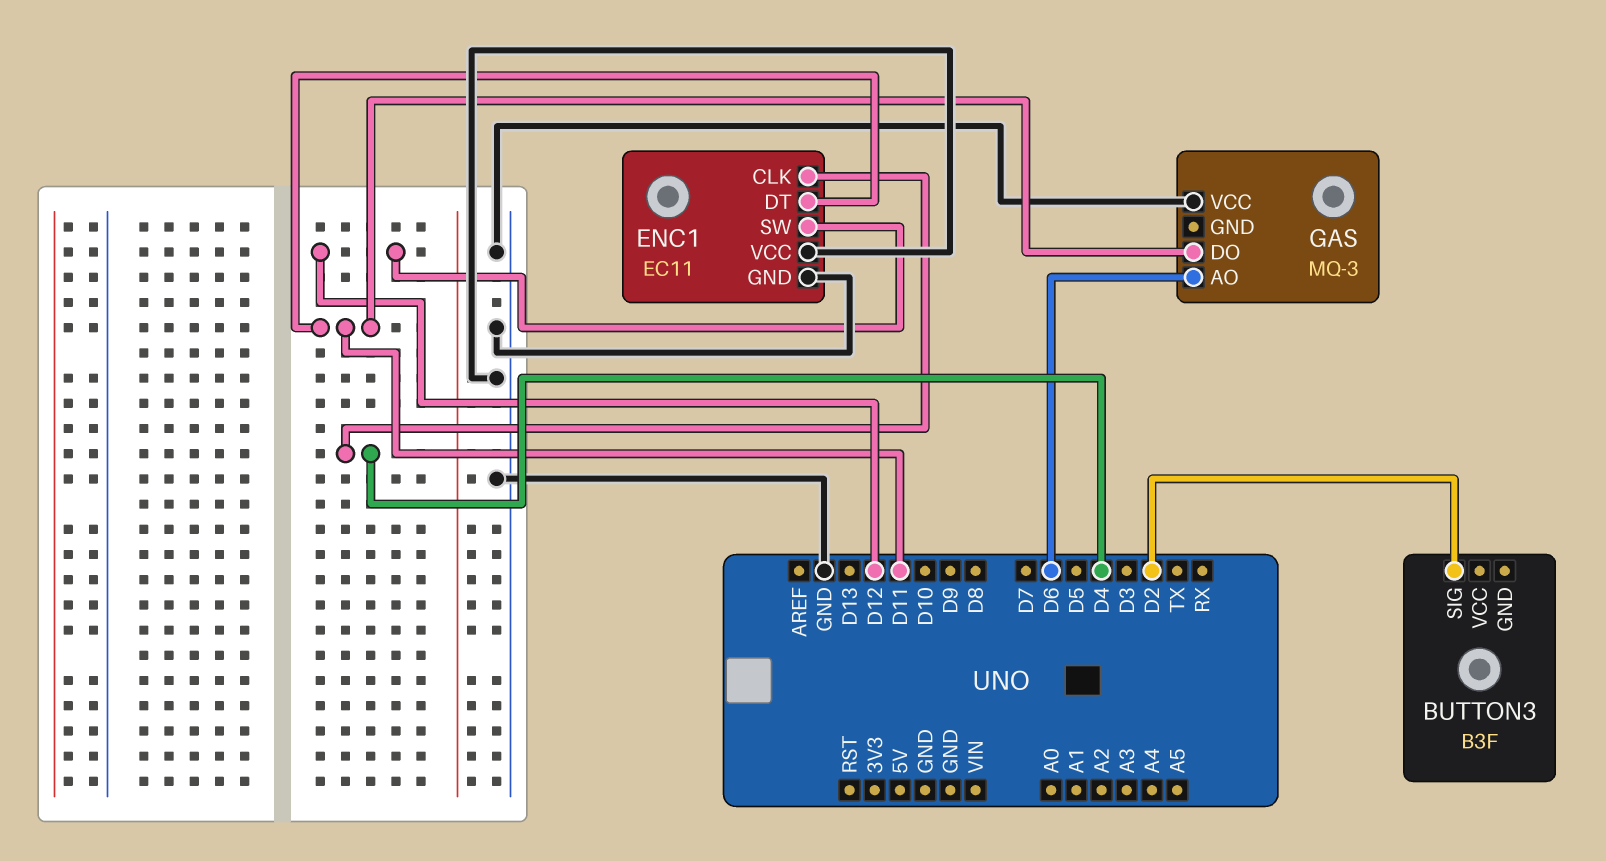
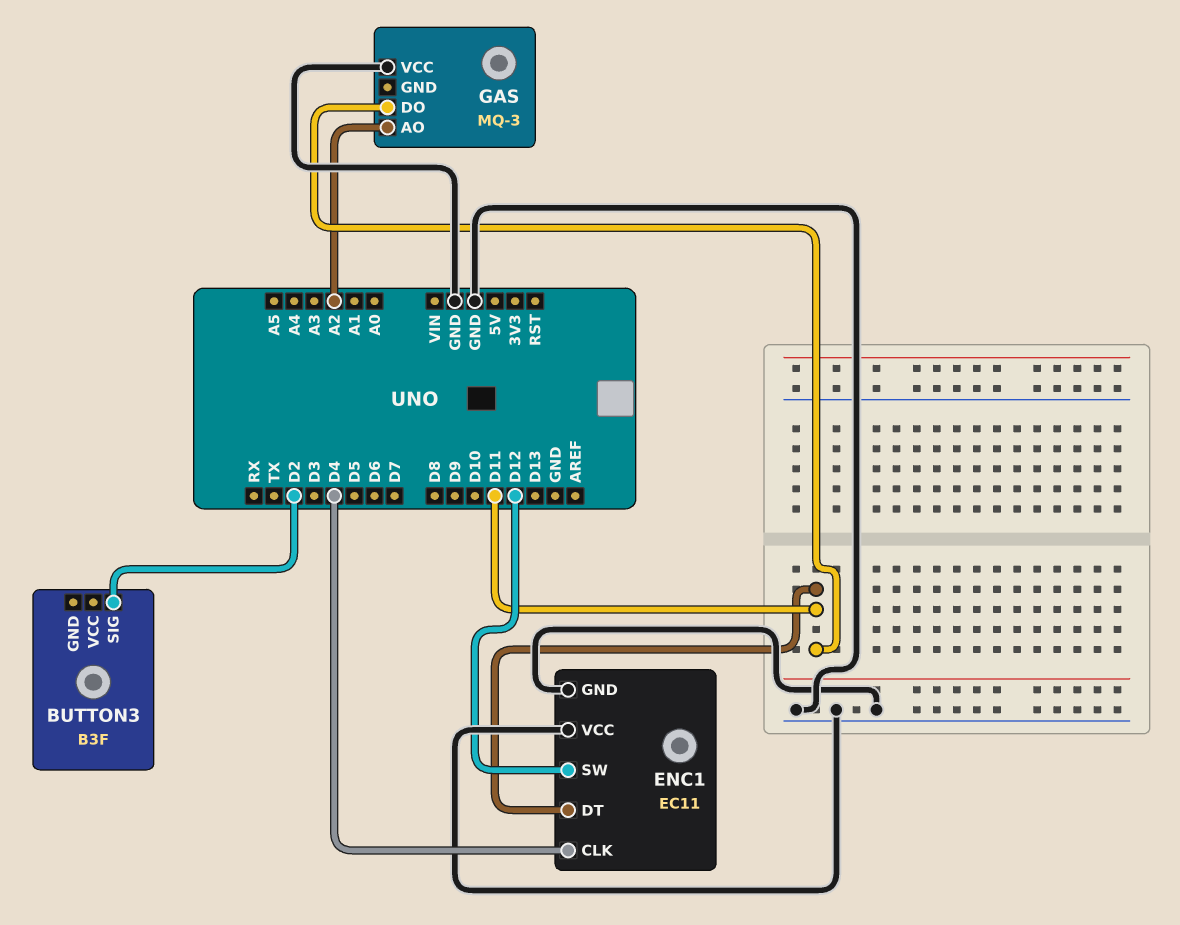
GAS pin AO: D6 -> A2

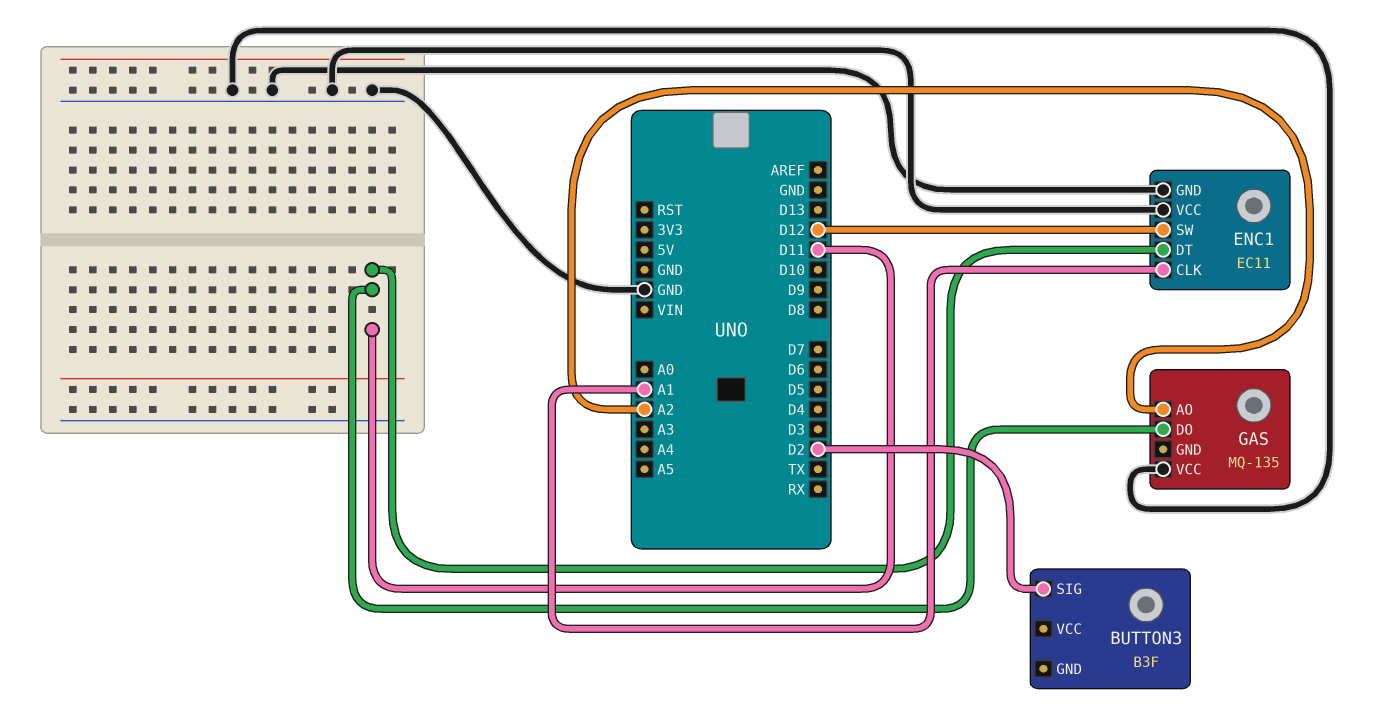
ENC1 pin CLK: D4 -> A1
GAS: MQ-3 -> MQ-135

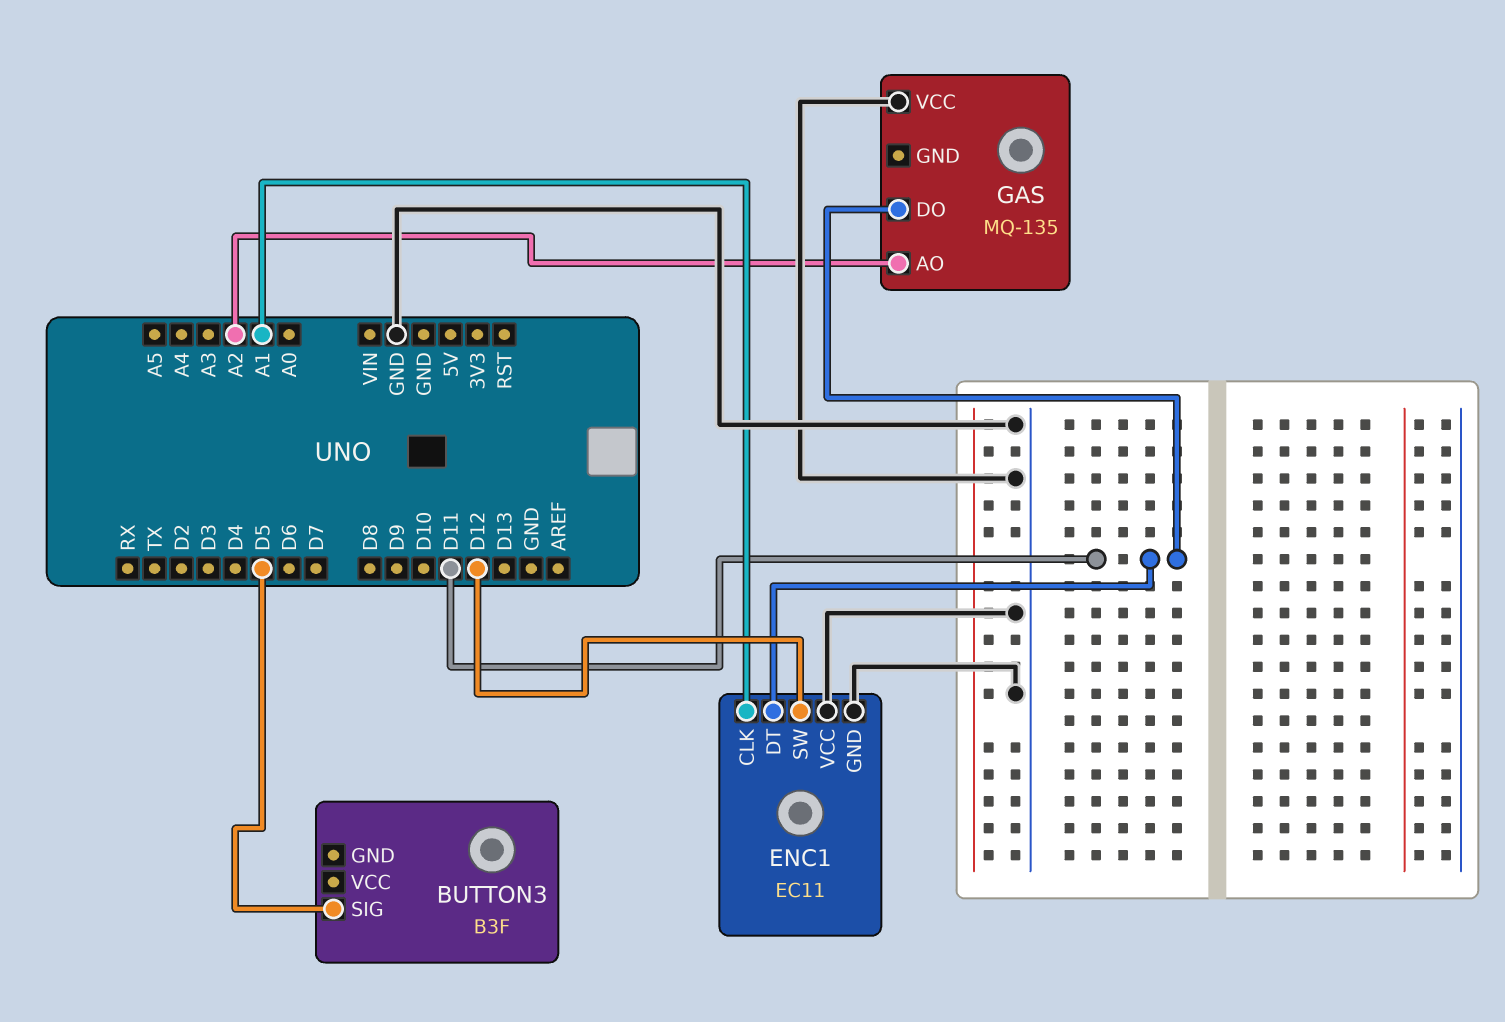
BUTTON3 pin SIG: D2 -> D5

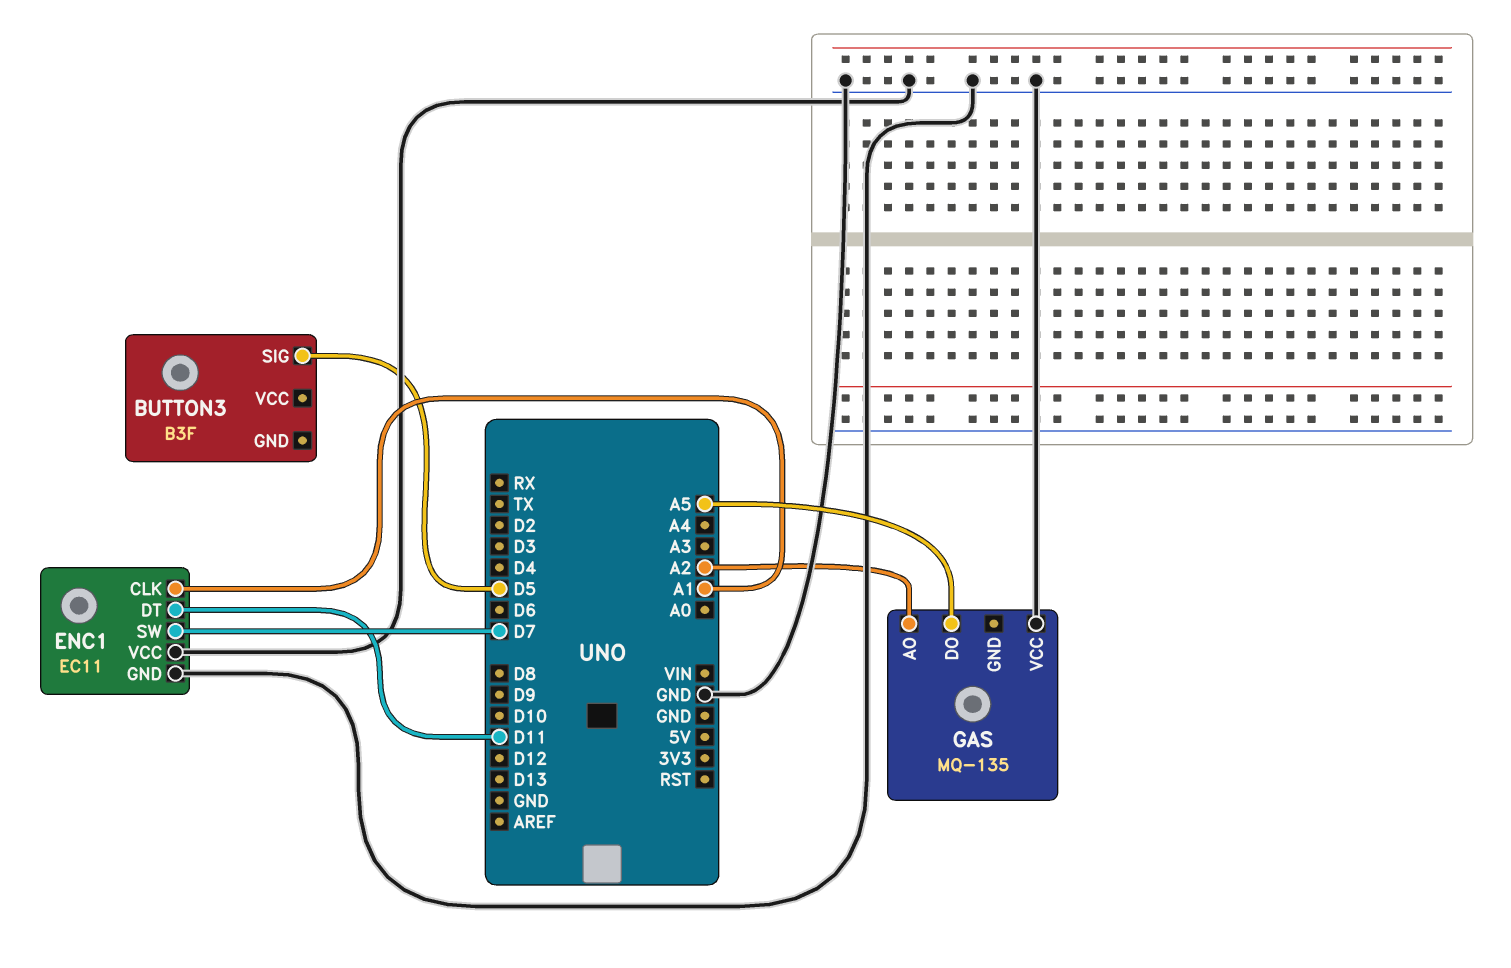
ENC1 pin SW: D12 -> D7
GAS pin DO: D11 -> A5

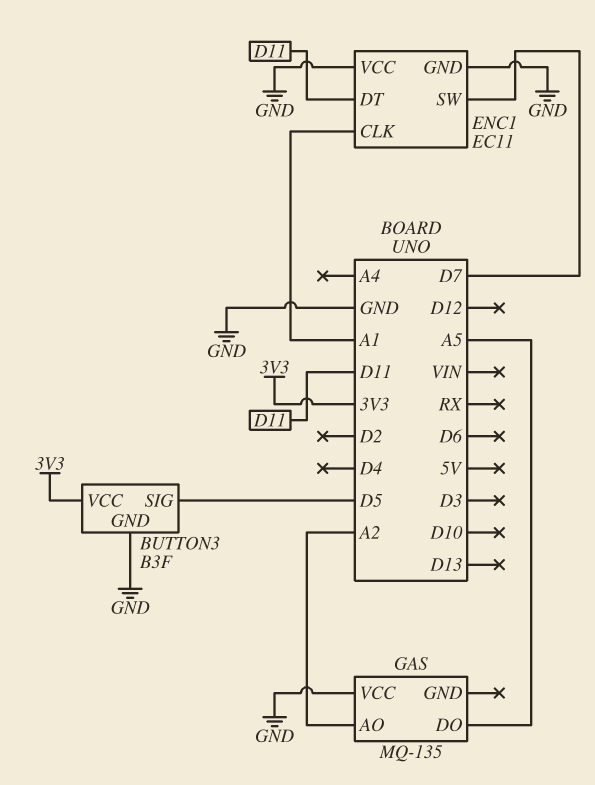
BUTTON3 pin GND: none -> GND
BUTTON3 pin VCC: none -> 3V3

